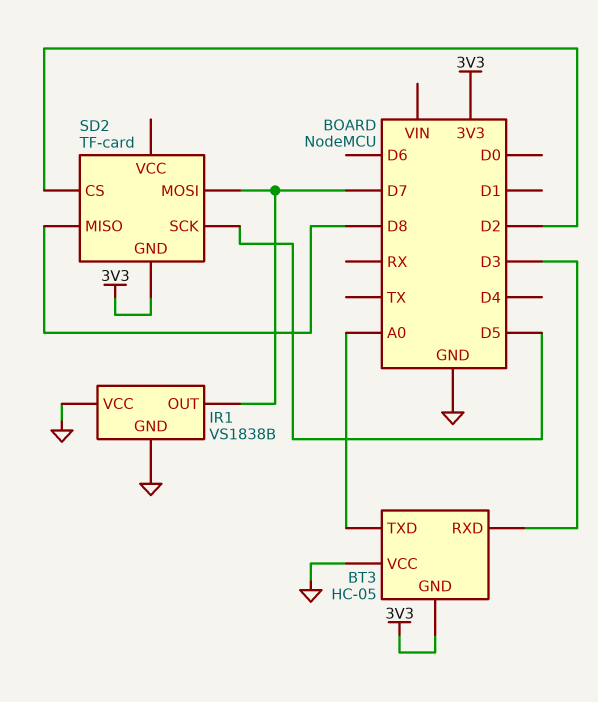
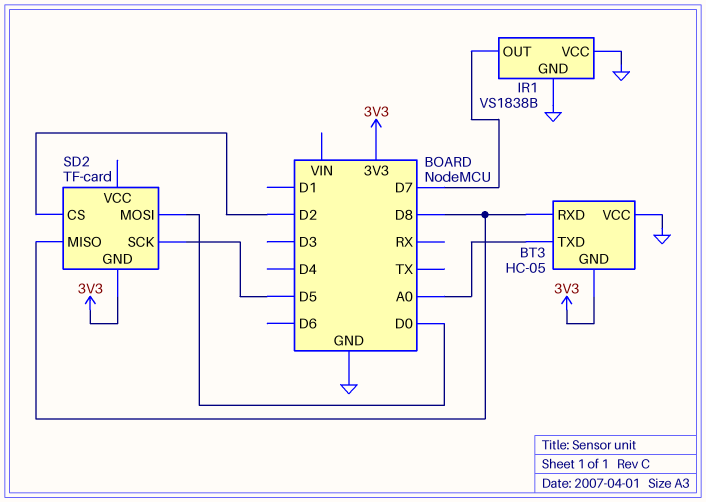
BT3 pin RXD: D3 -> D8
SD2 pin MOSI: D7 -> D0

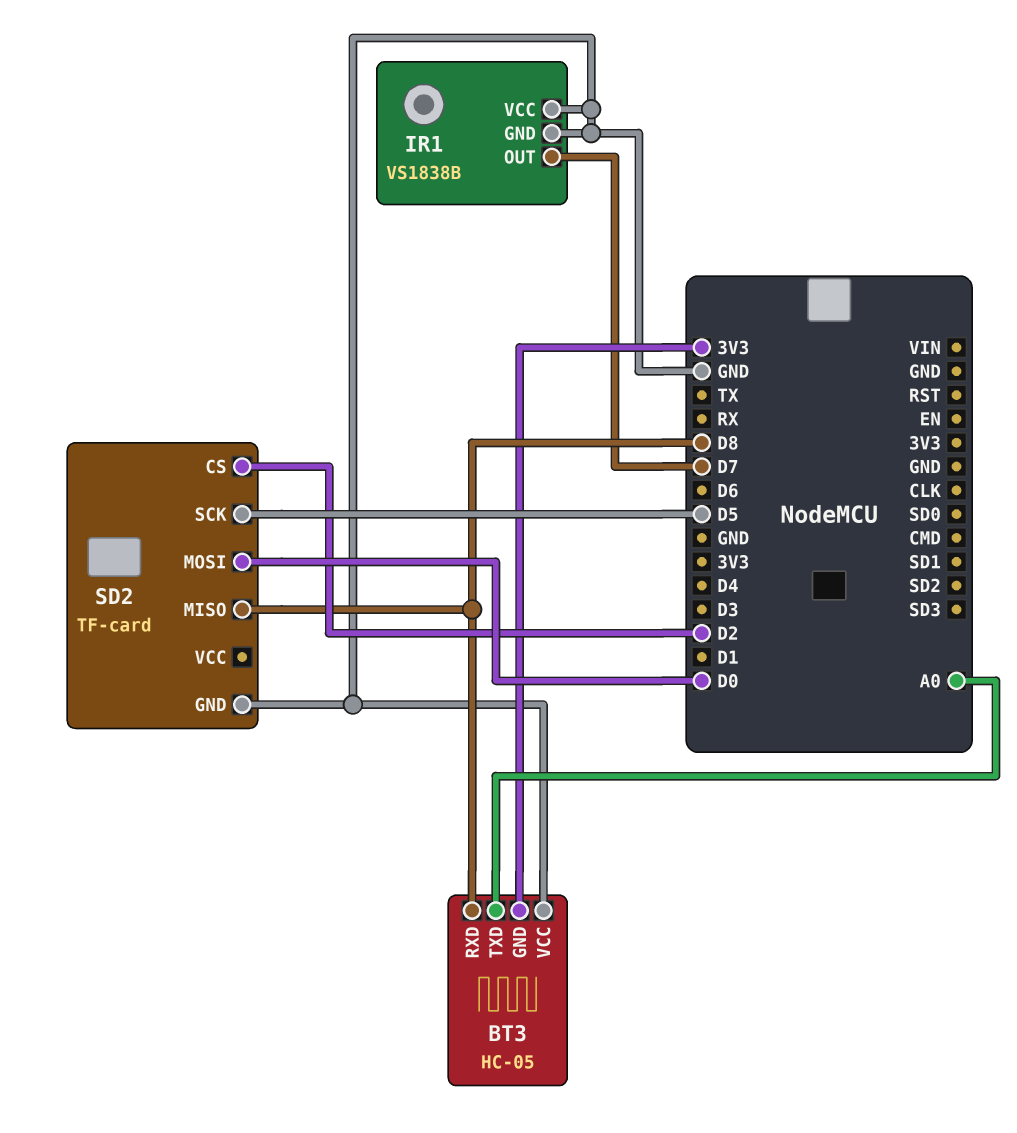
SD2 pin GND: 3V3 -> GND

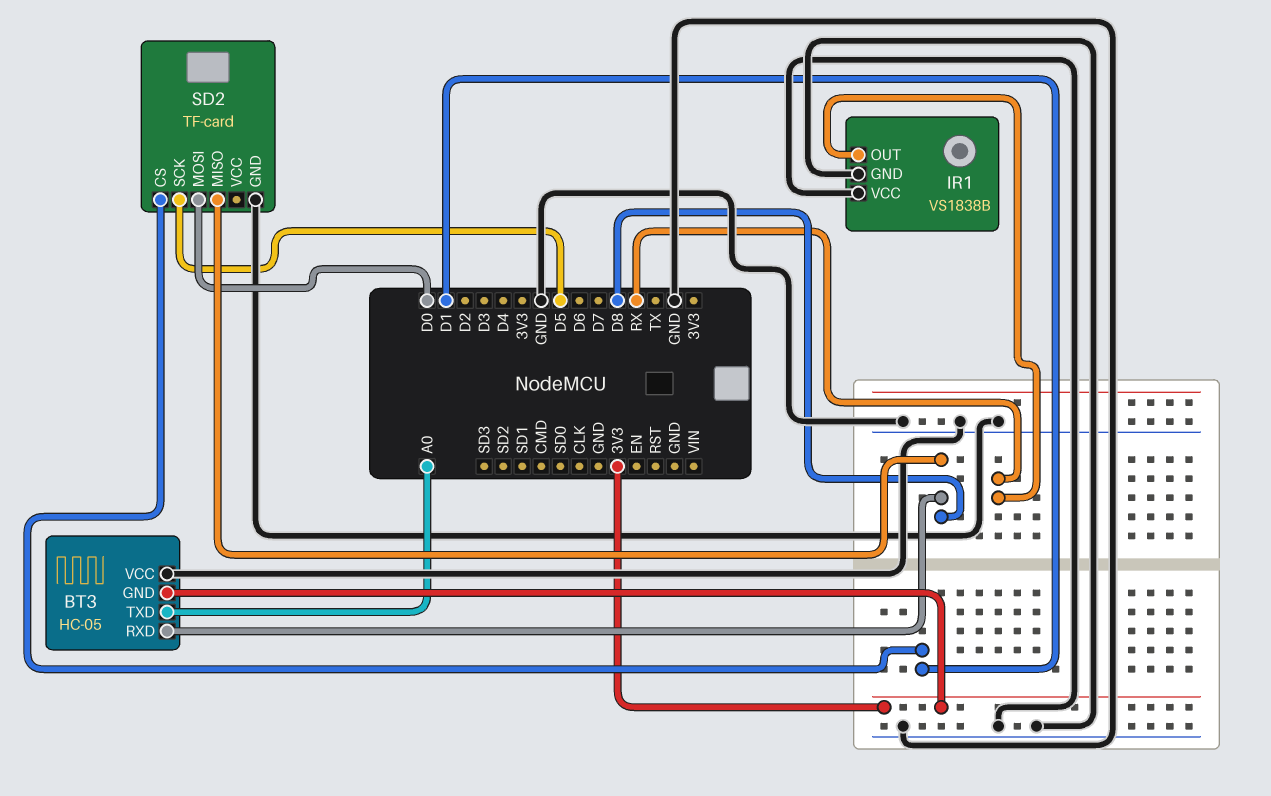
IR1 pin OUT: D7 -> RX
SD2 pin CS: D2 -> D1

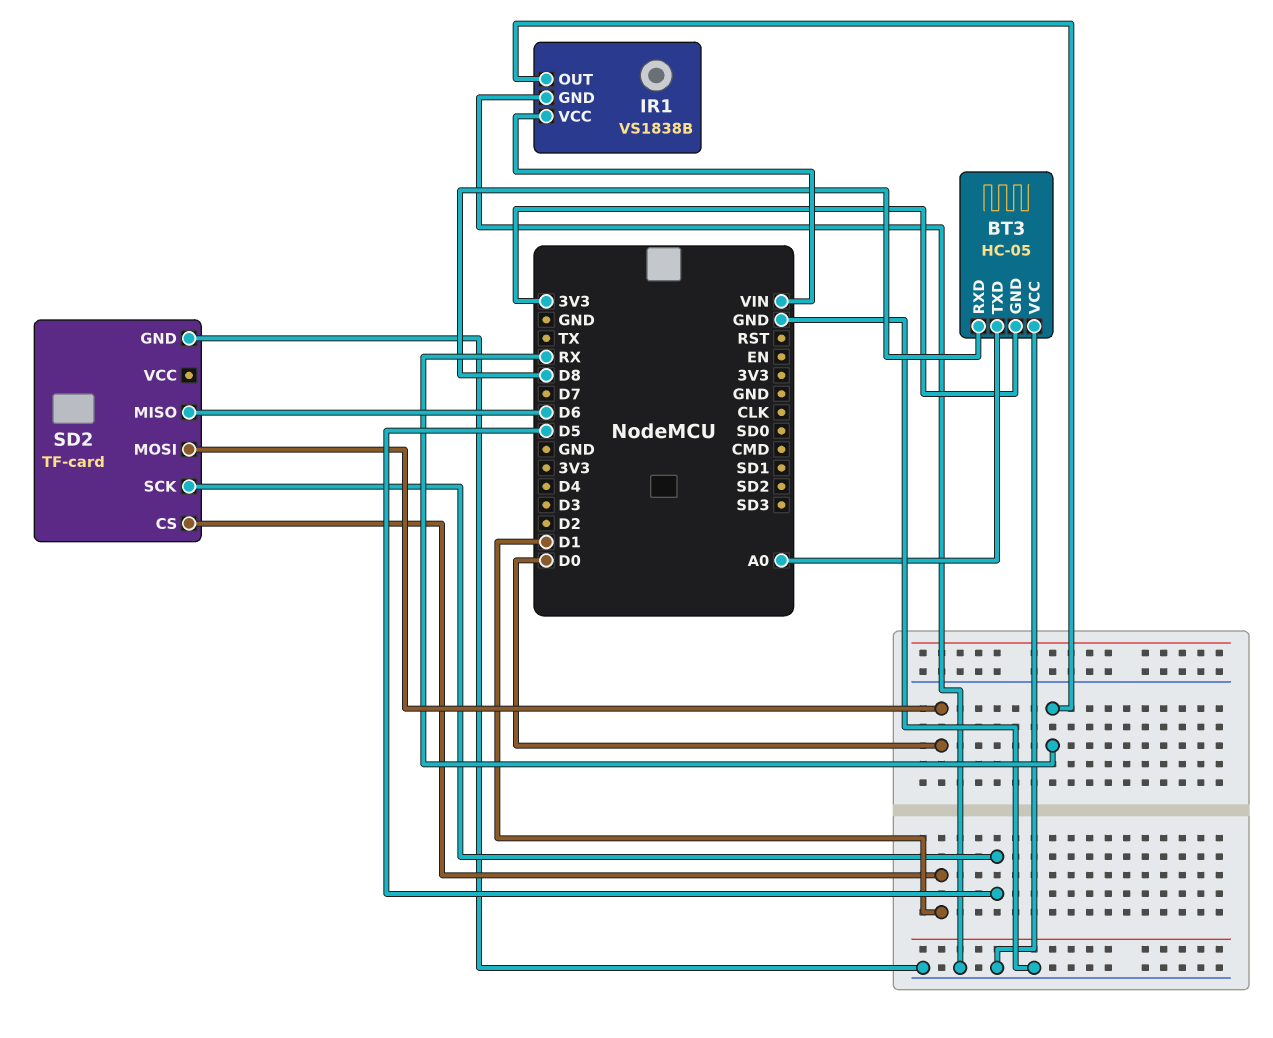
IR1 pin VCC: GND -> VIN
SD2 pin MISO: D8 -> D6

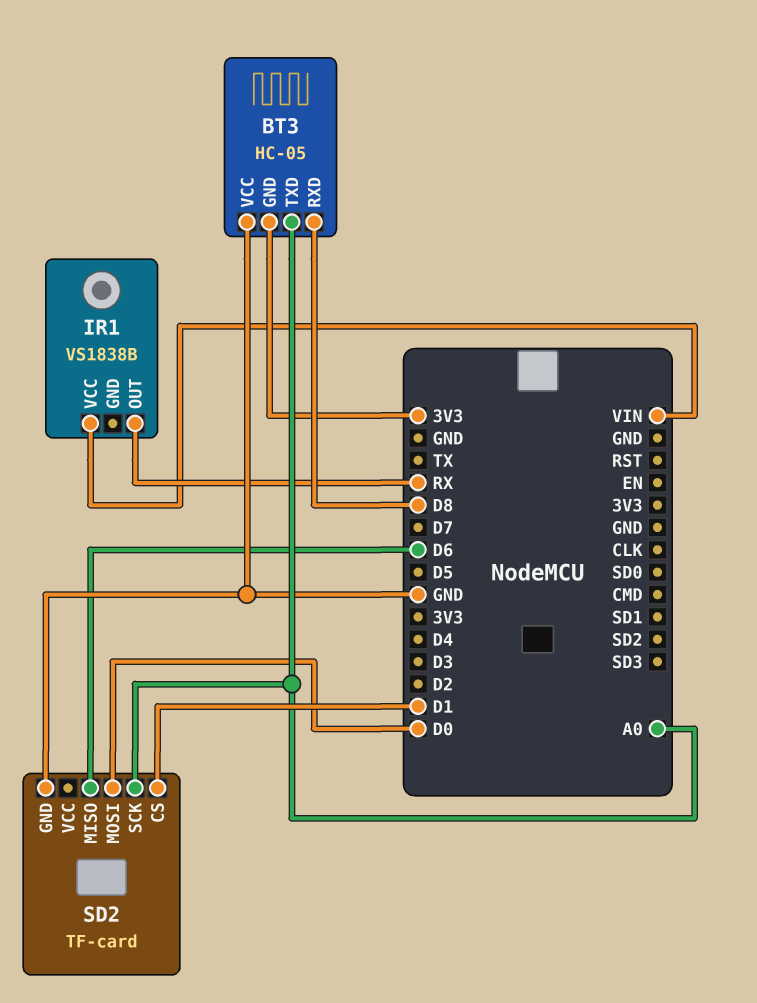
IR1 pin GND: GND -> none
SD2 pin SCK: D5 -> A0

